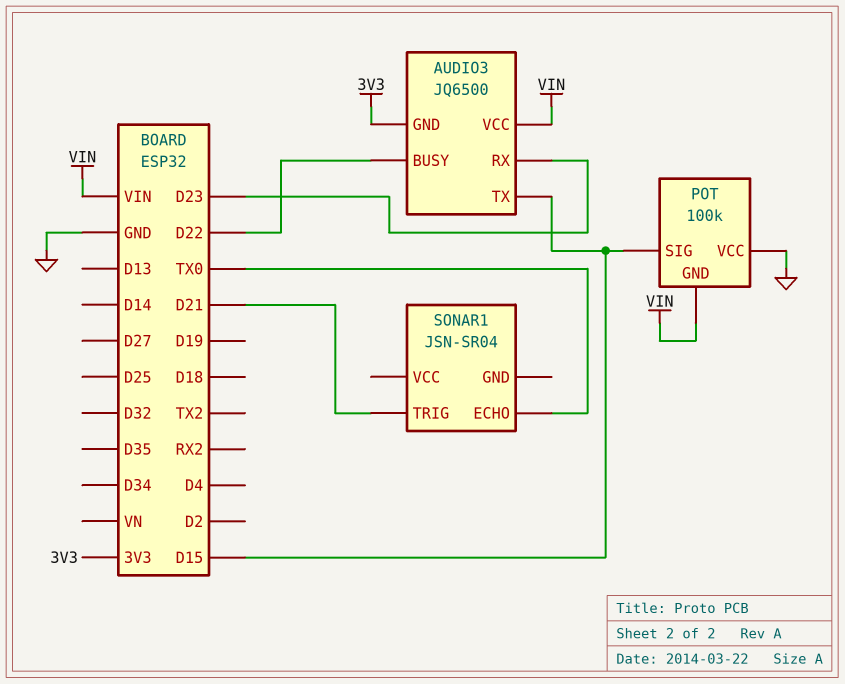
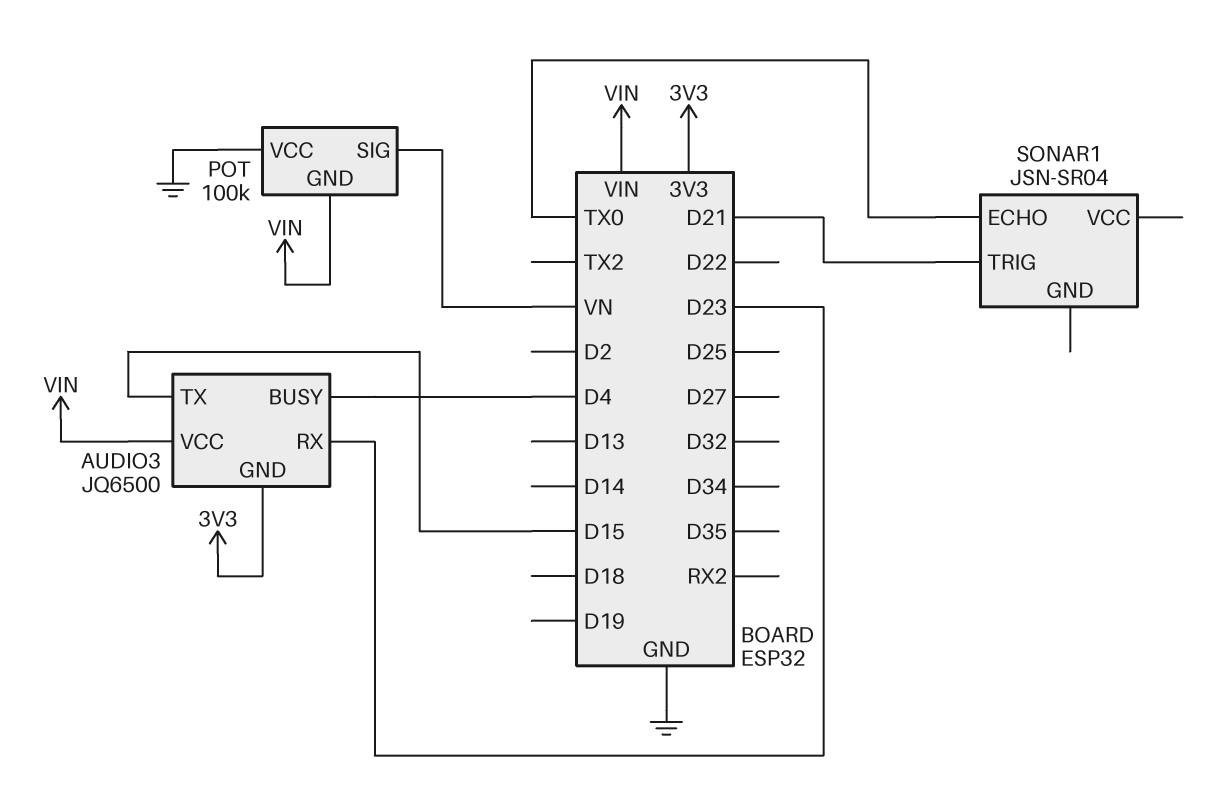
AUDIO3 pin BUSY: D22 -> D4
POT pin SIG: D15 -> VN

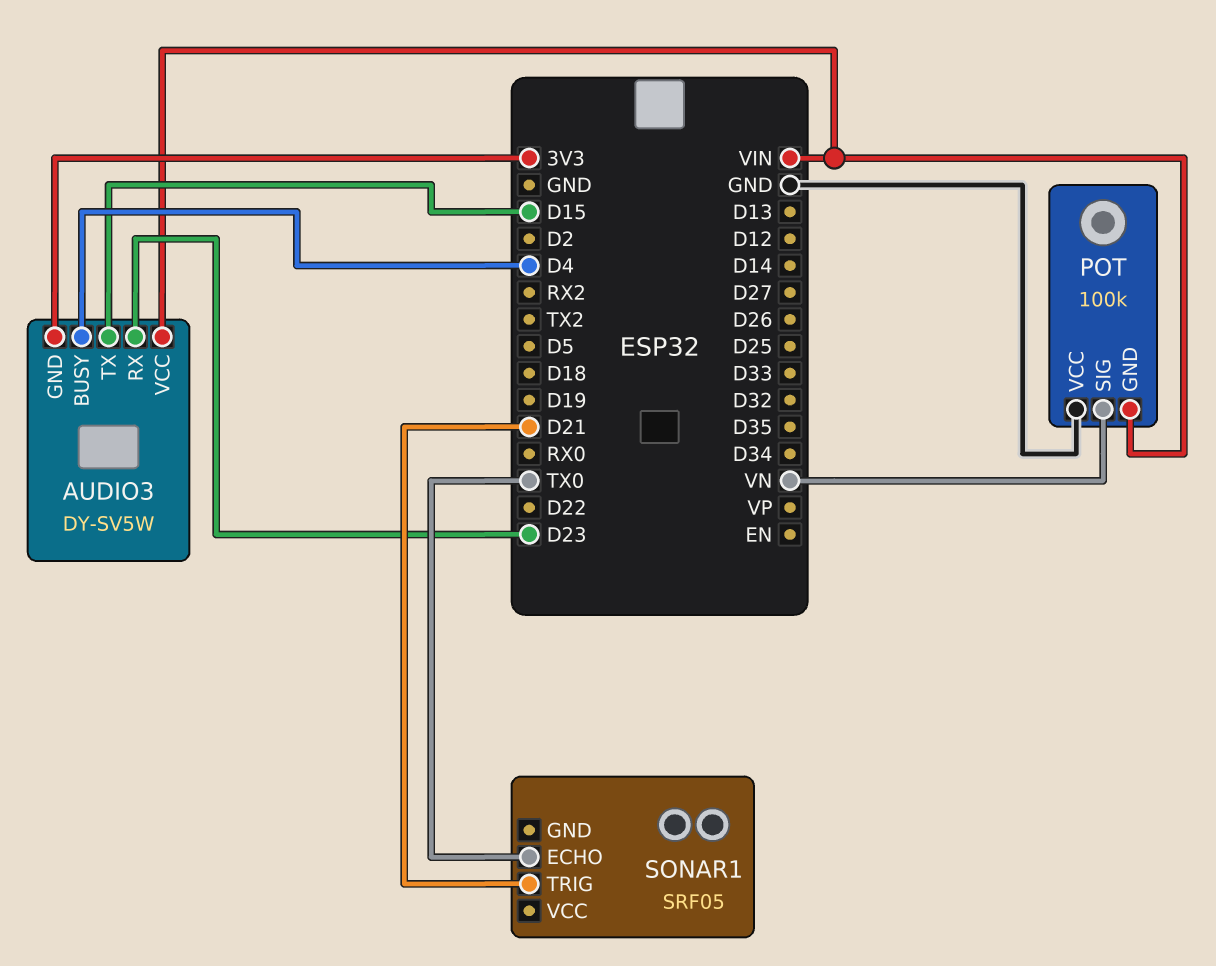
AUDIO3: JQ6500 -> DY-SV5W
SONAR1: JSN-SR04 -> SRF05

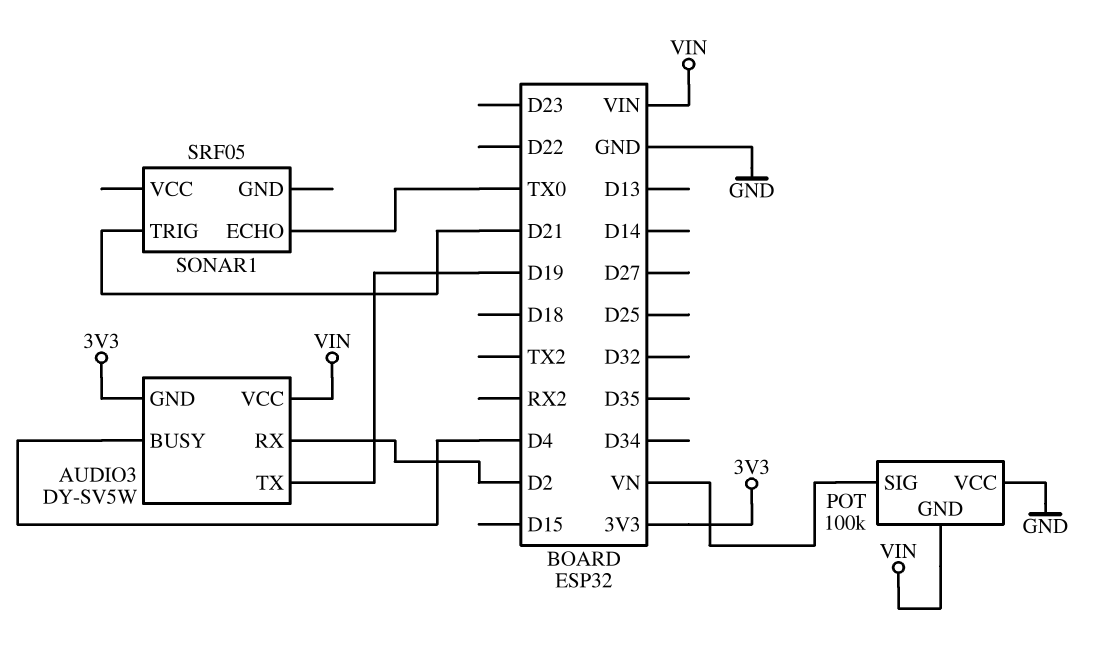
AUDIO3 pin RX: D23 -> D2
AUDIO3 pin TX: D15 -> D19

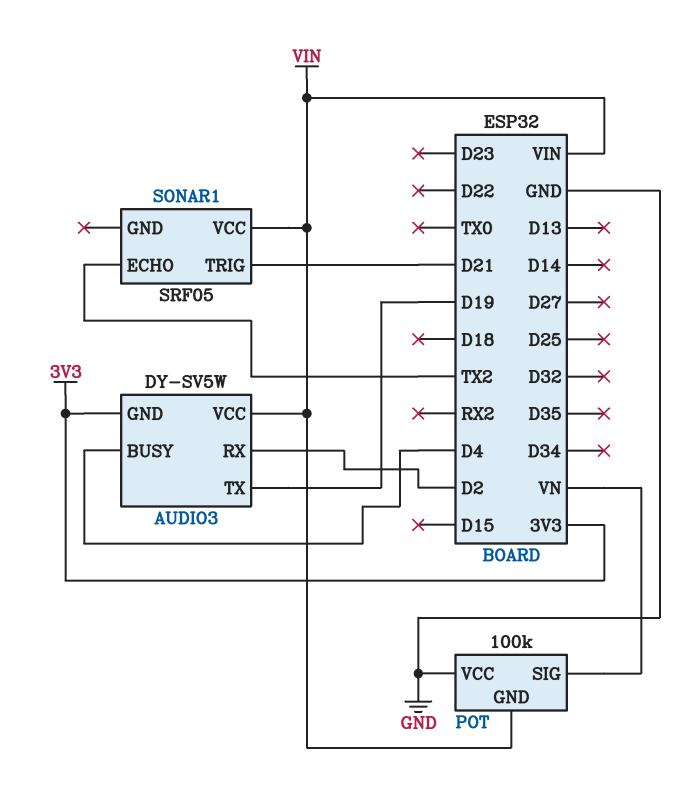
SONAR1 pin ECHO: TX0 -> TX2
SONAR1 pin VCC: none -> VIN

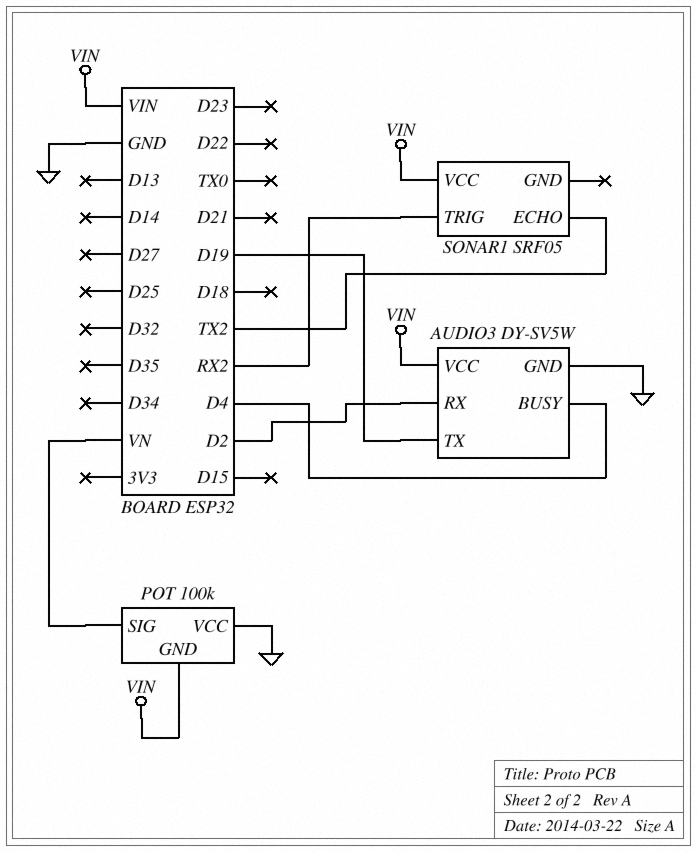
AUDIO3 pin GND: 3V3 -> GND
SONAR1 pin TRIG: D21 -> RX2

